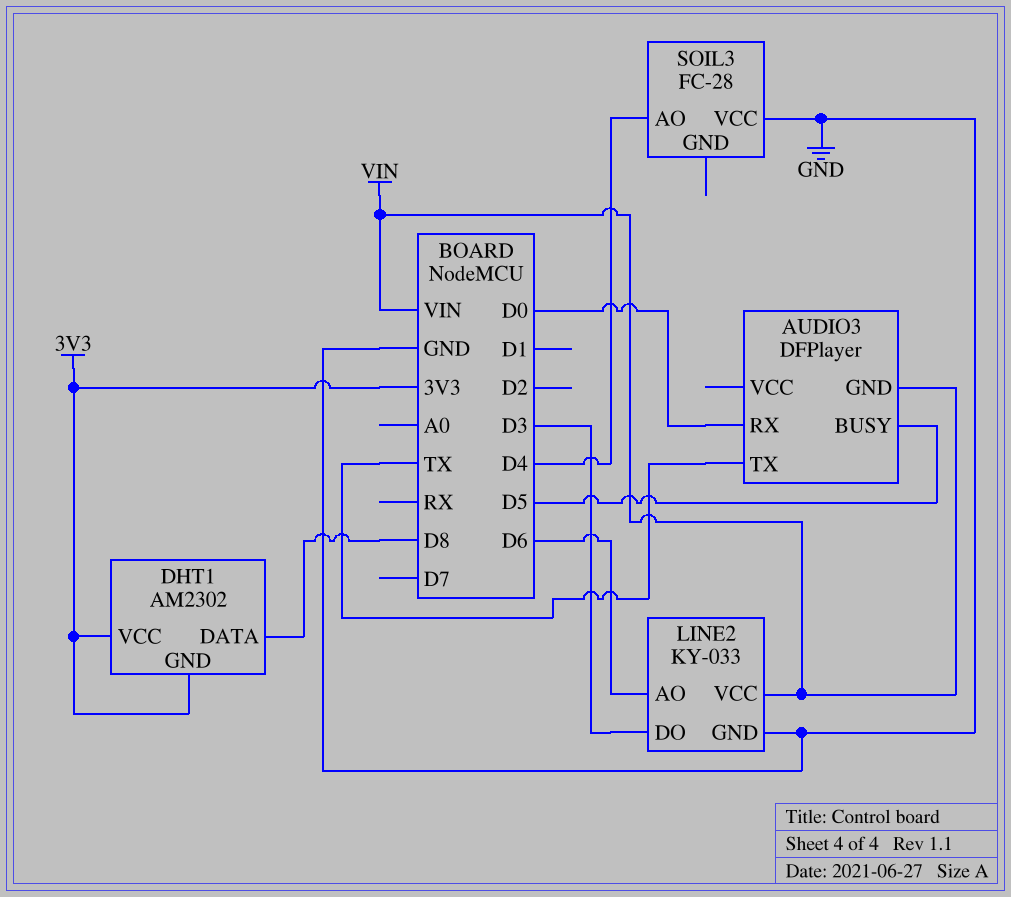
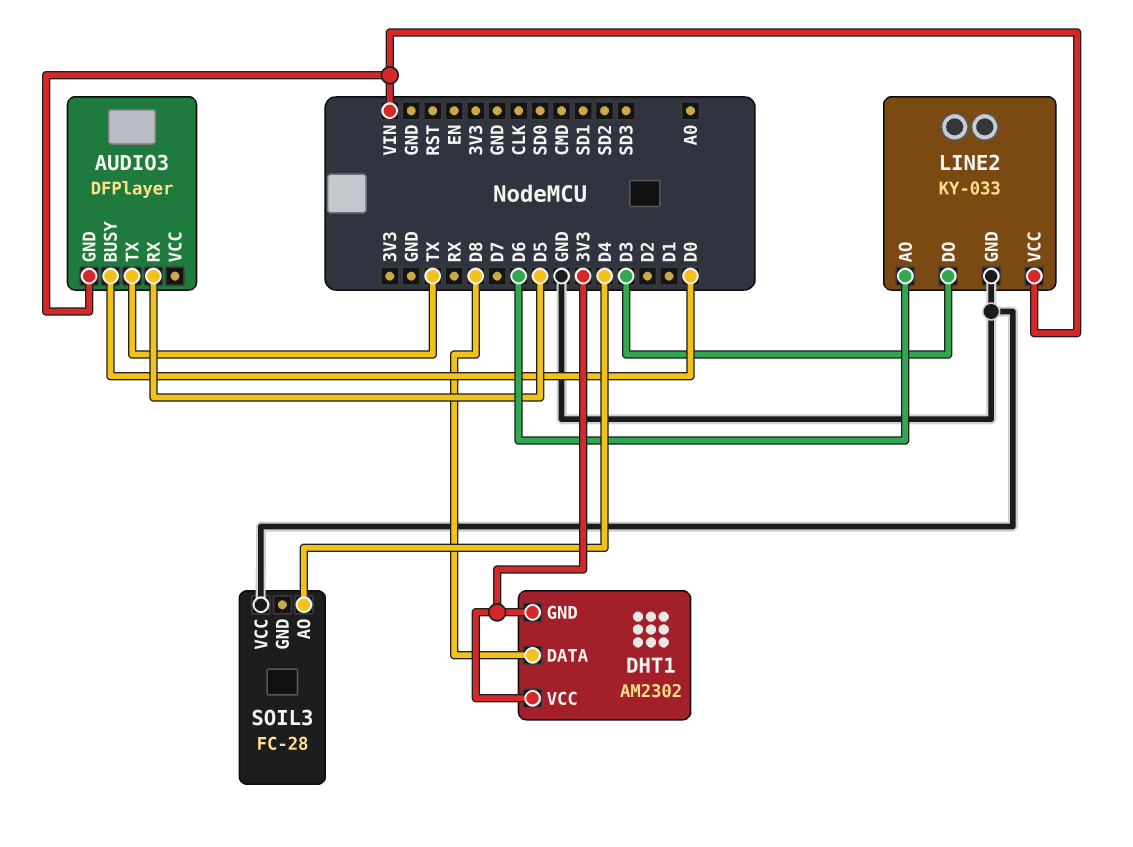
AUDIO3 pin BUSY: D5 -> D0
AUDIO3 pin RX: D0 -> D5

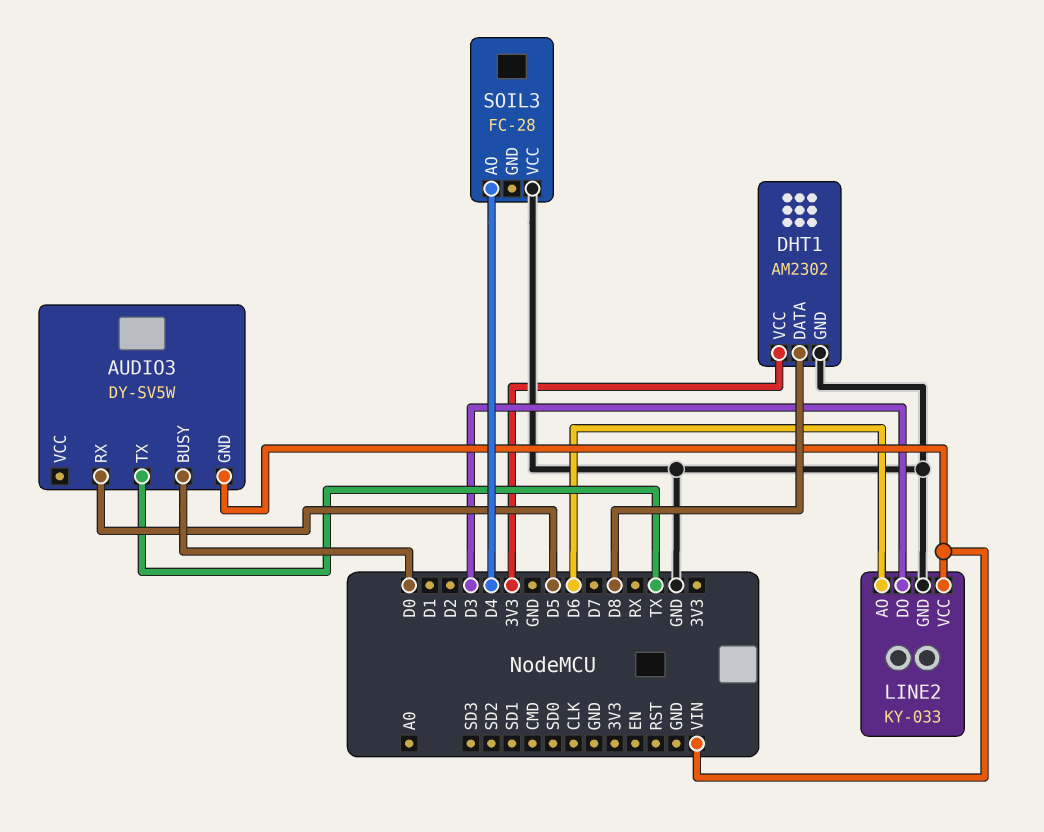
AUDIO3: DFPlayer -> DY-SV5W
DHT1 pin GND: 3V3 -> GND

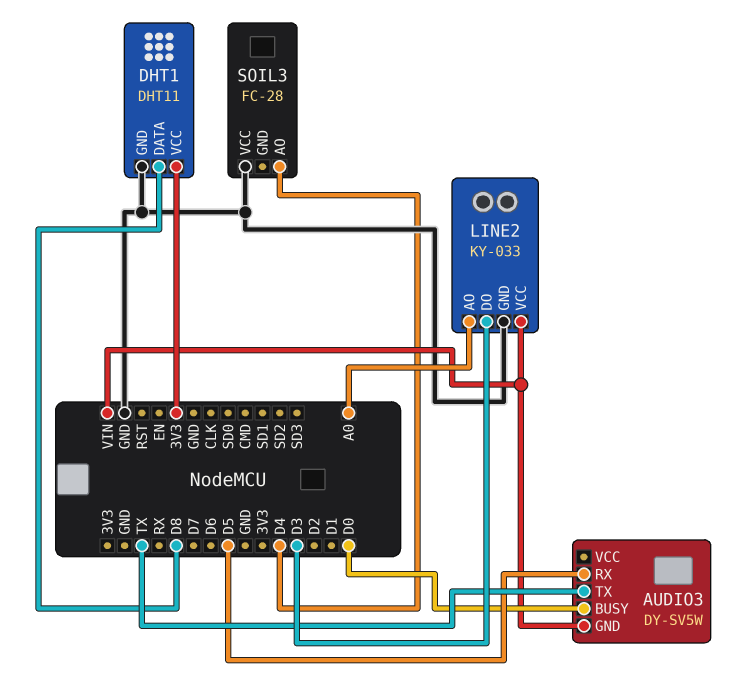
DHT1: AM2302 -> DHT11
LINE2 pin AO: D6 -> A0

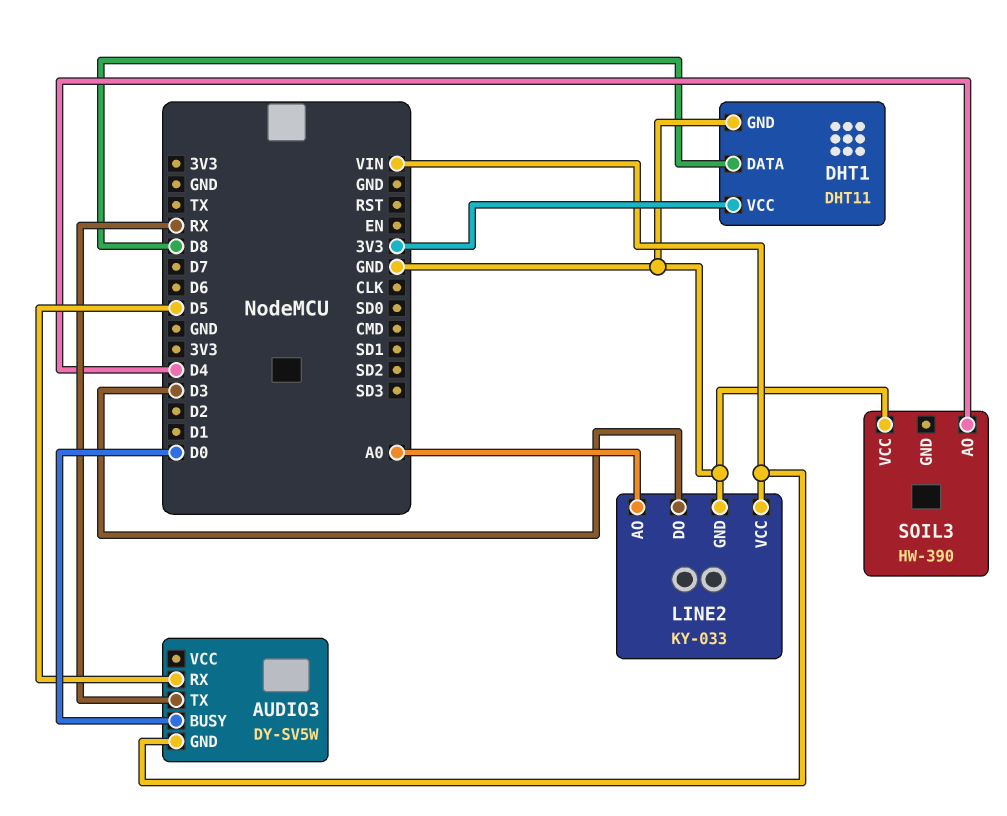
AUDIO3 pin TX: TX -> RX
SOIL3: FC-28 -> HW-390

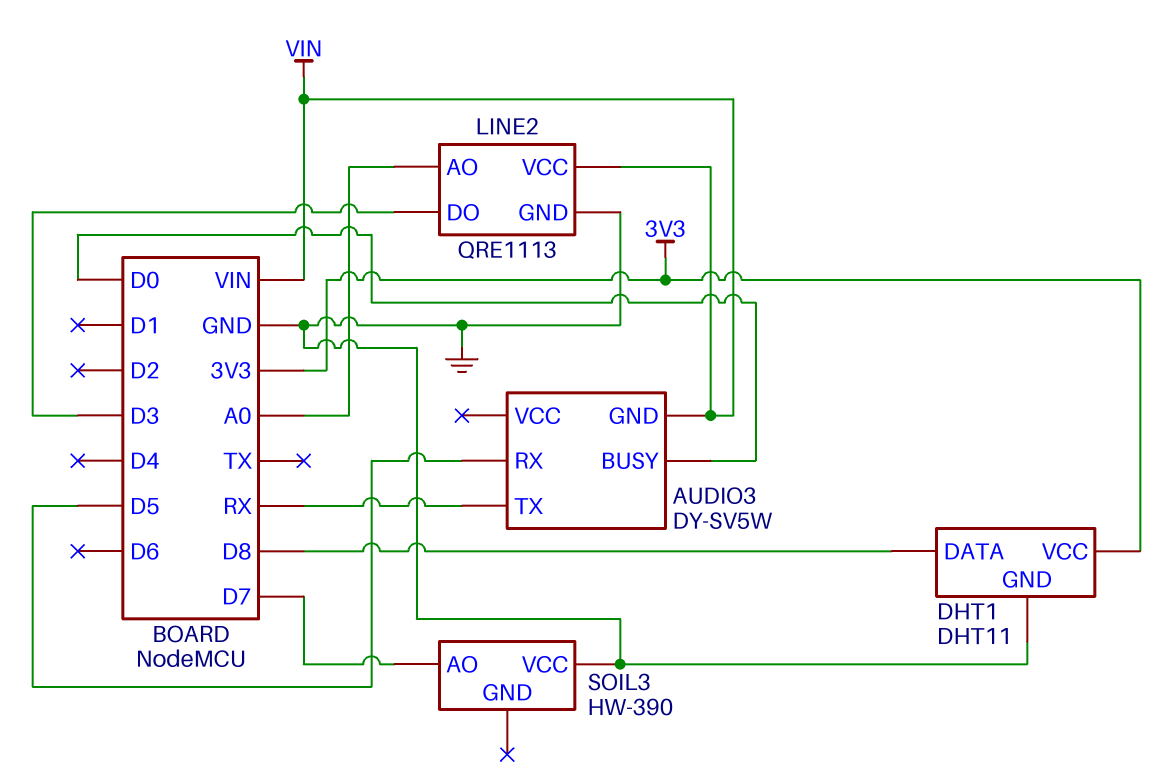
LINE2: KY-033 -> QRE1113
SOIL3 pin AO: D4 -> D7

